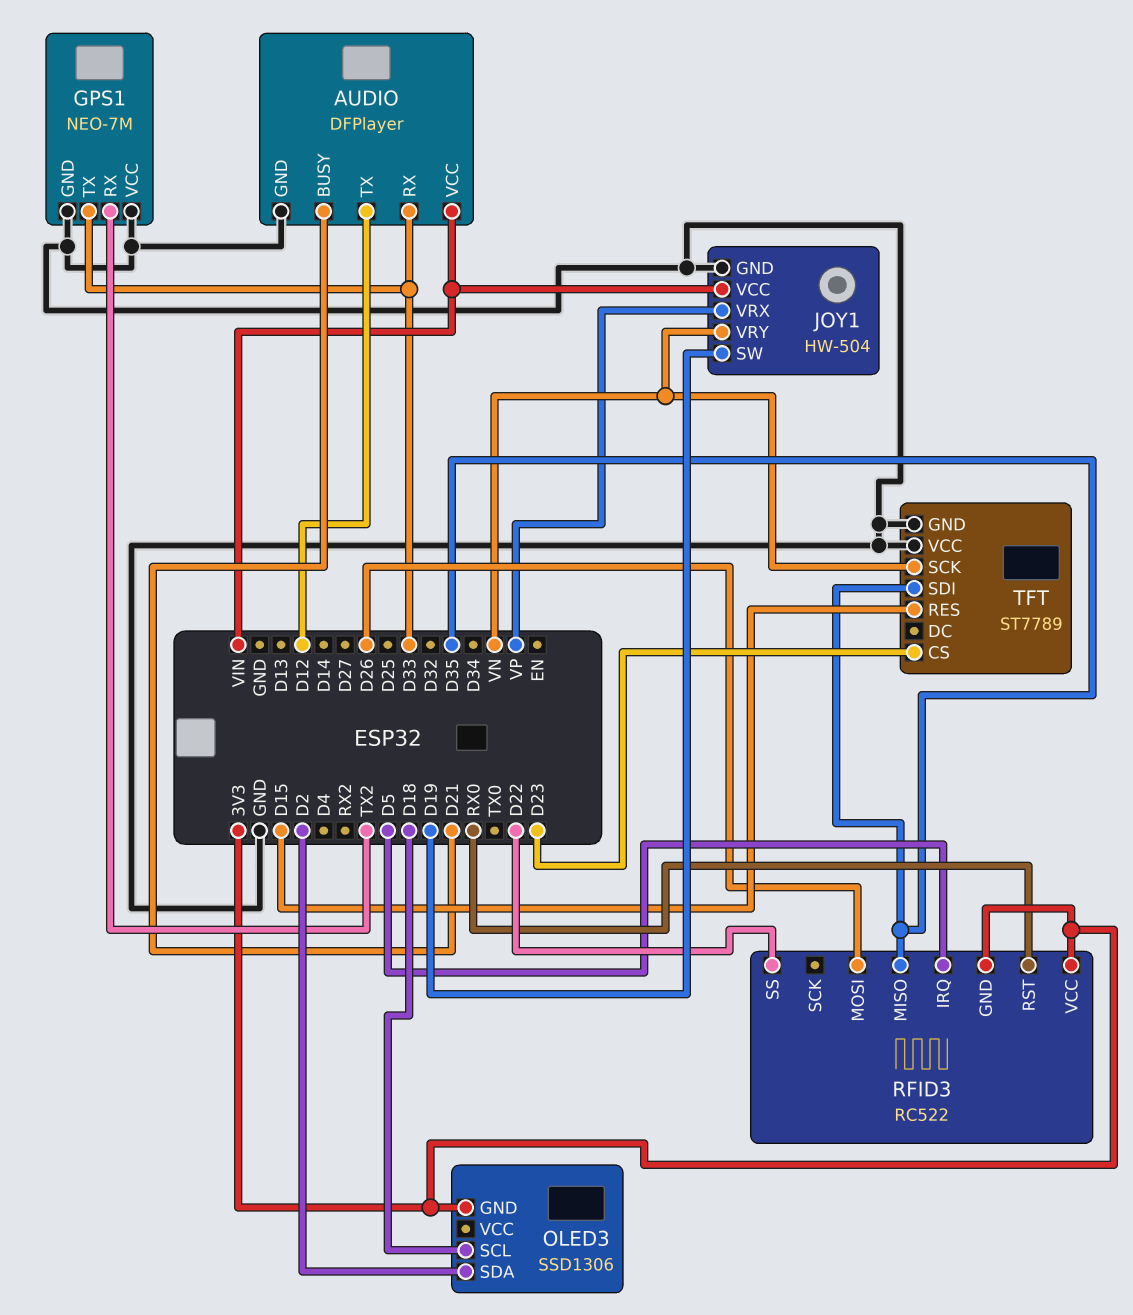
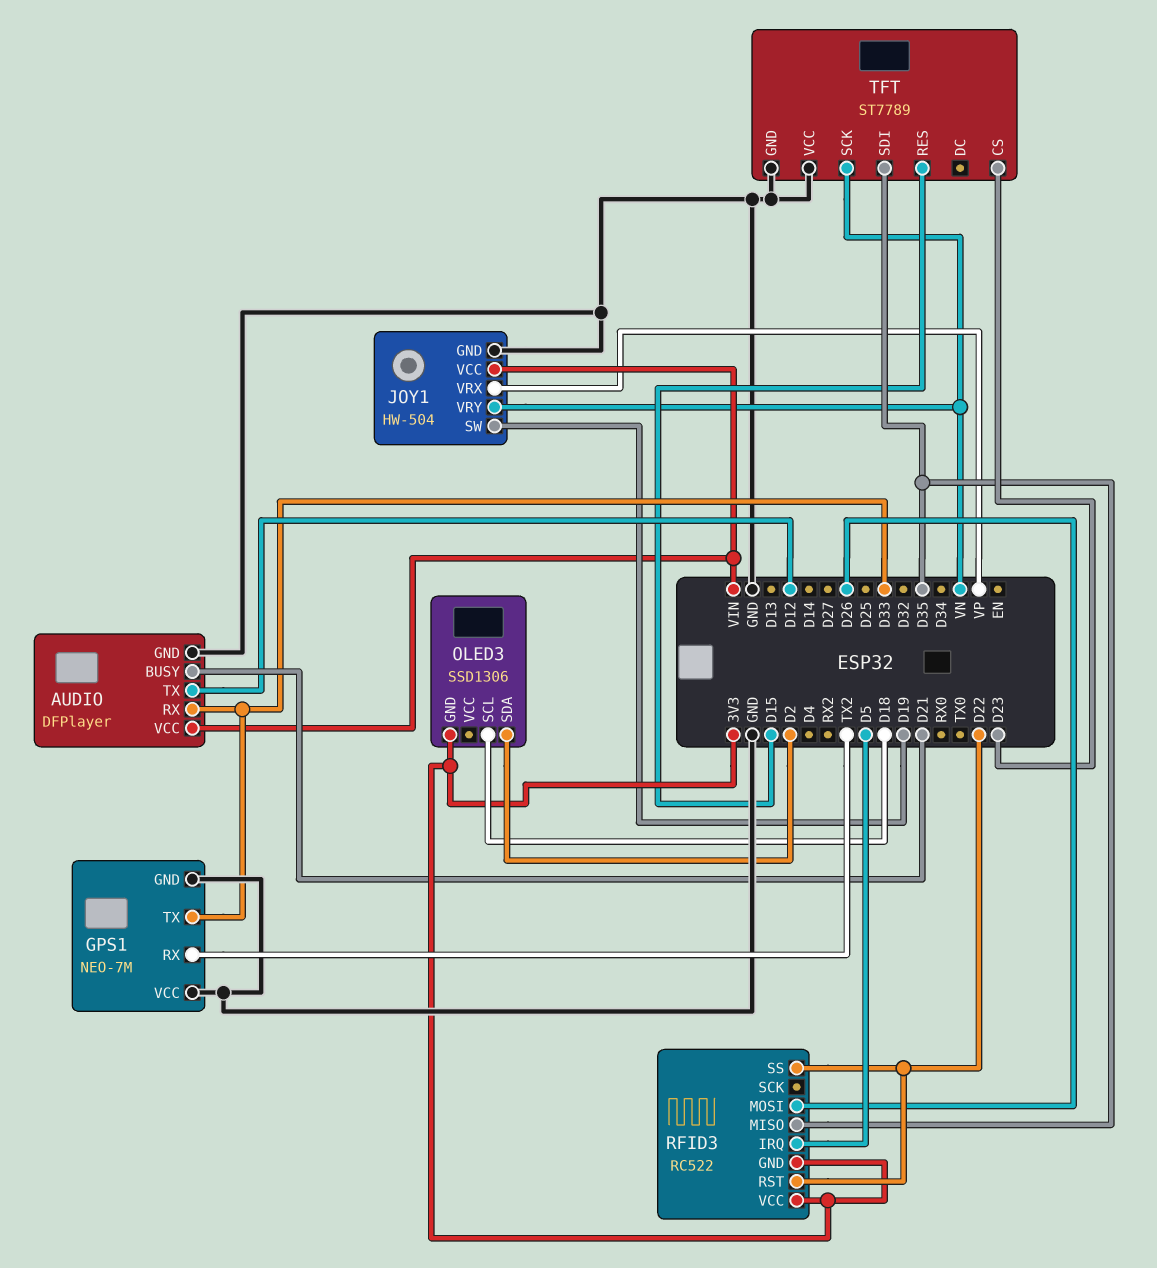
RFID3 pin RST: RX0 -> D22

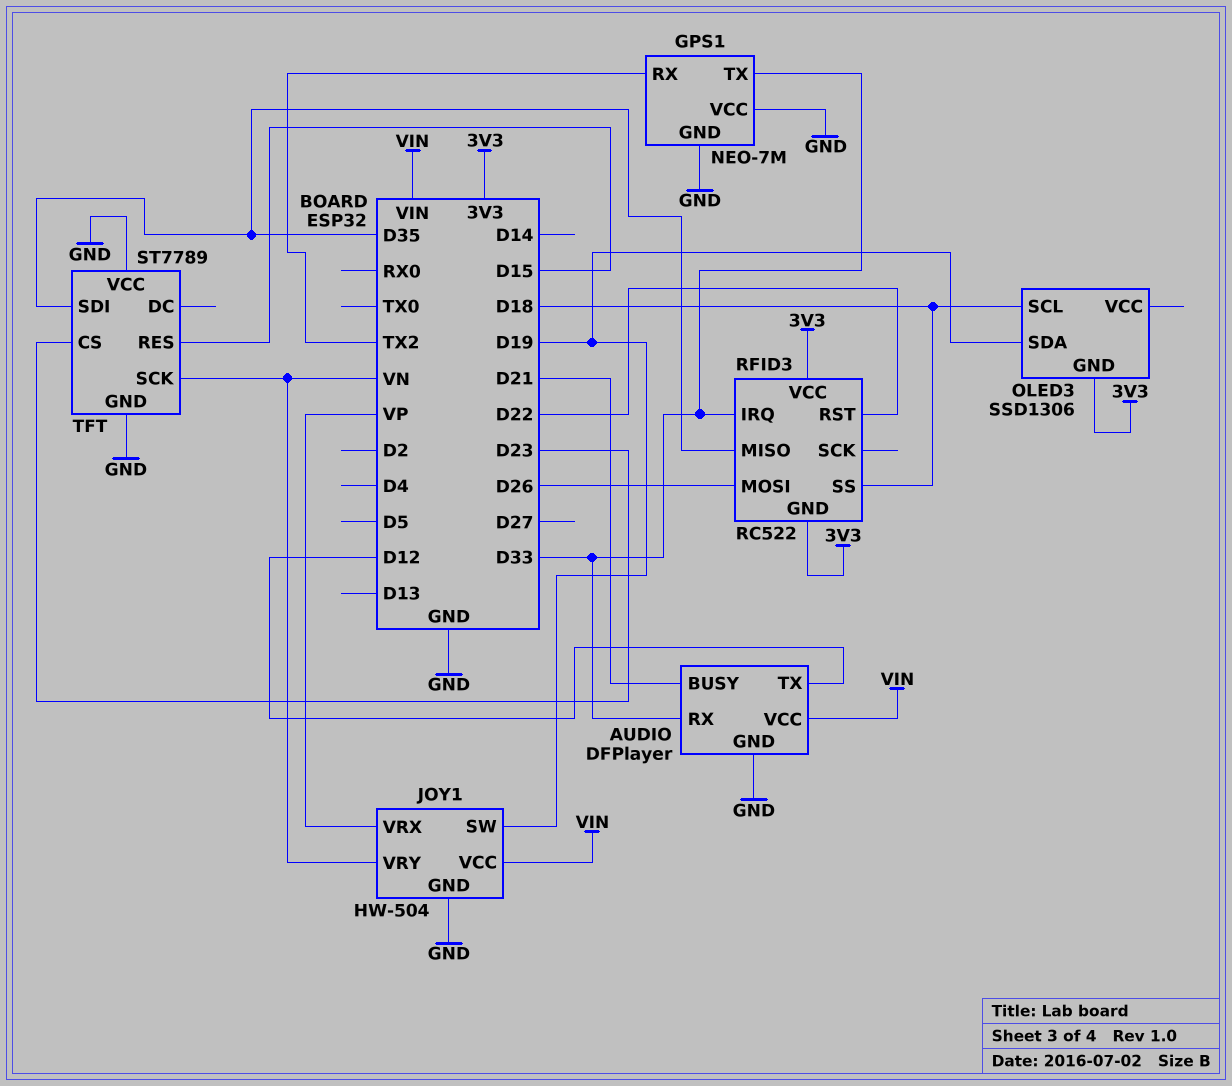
OLED3 pin SDA: D2 -> D19
RFID3 pin IRQ: D5 -> D33
RFID3 pin SS: D22 -> D18

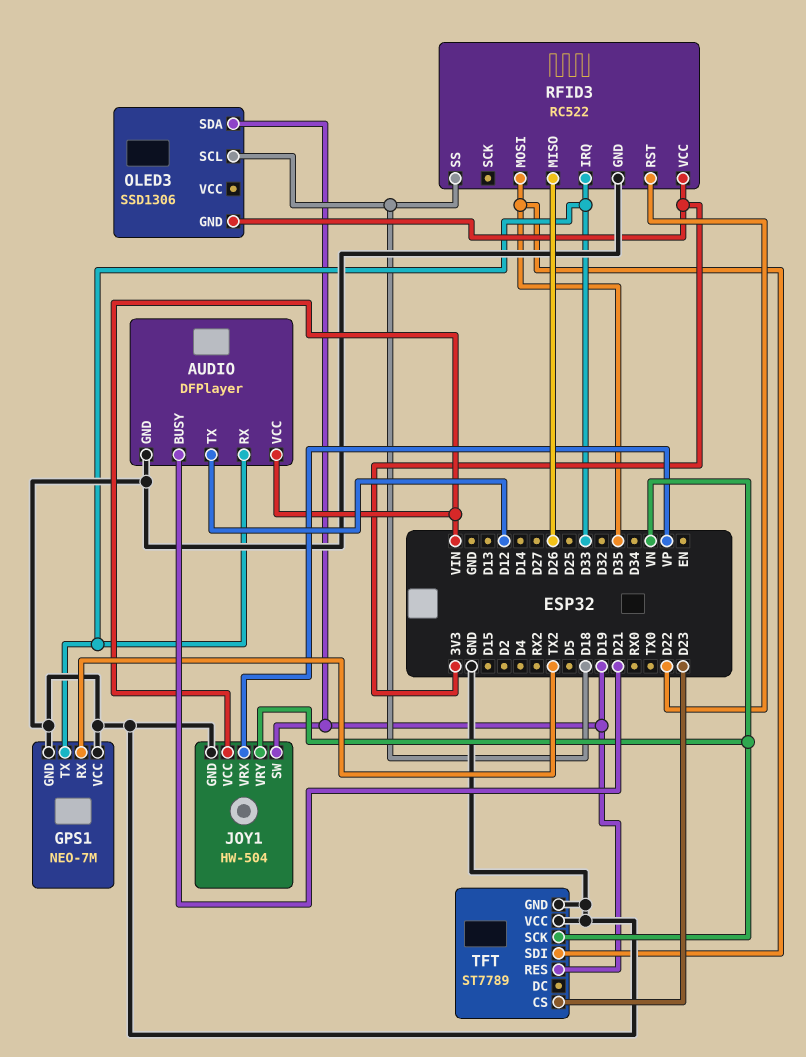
RFID3 pin GND: 3V3 -> GND
RFID3 pin MISO: D35 -> D26
RFID3 pin MOSI: D26 -> D35
TFT pin RES: D15 -> D19

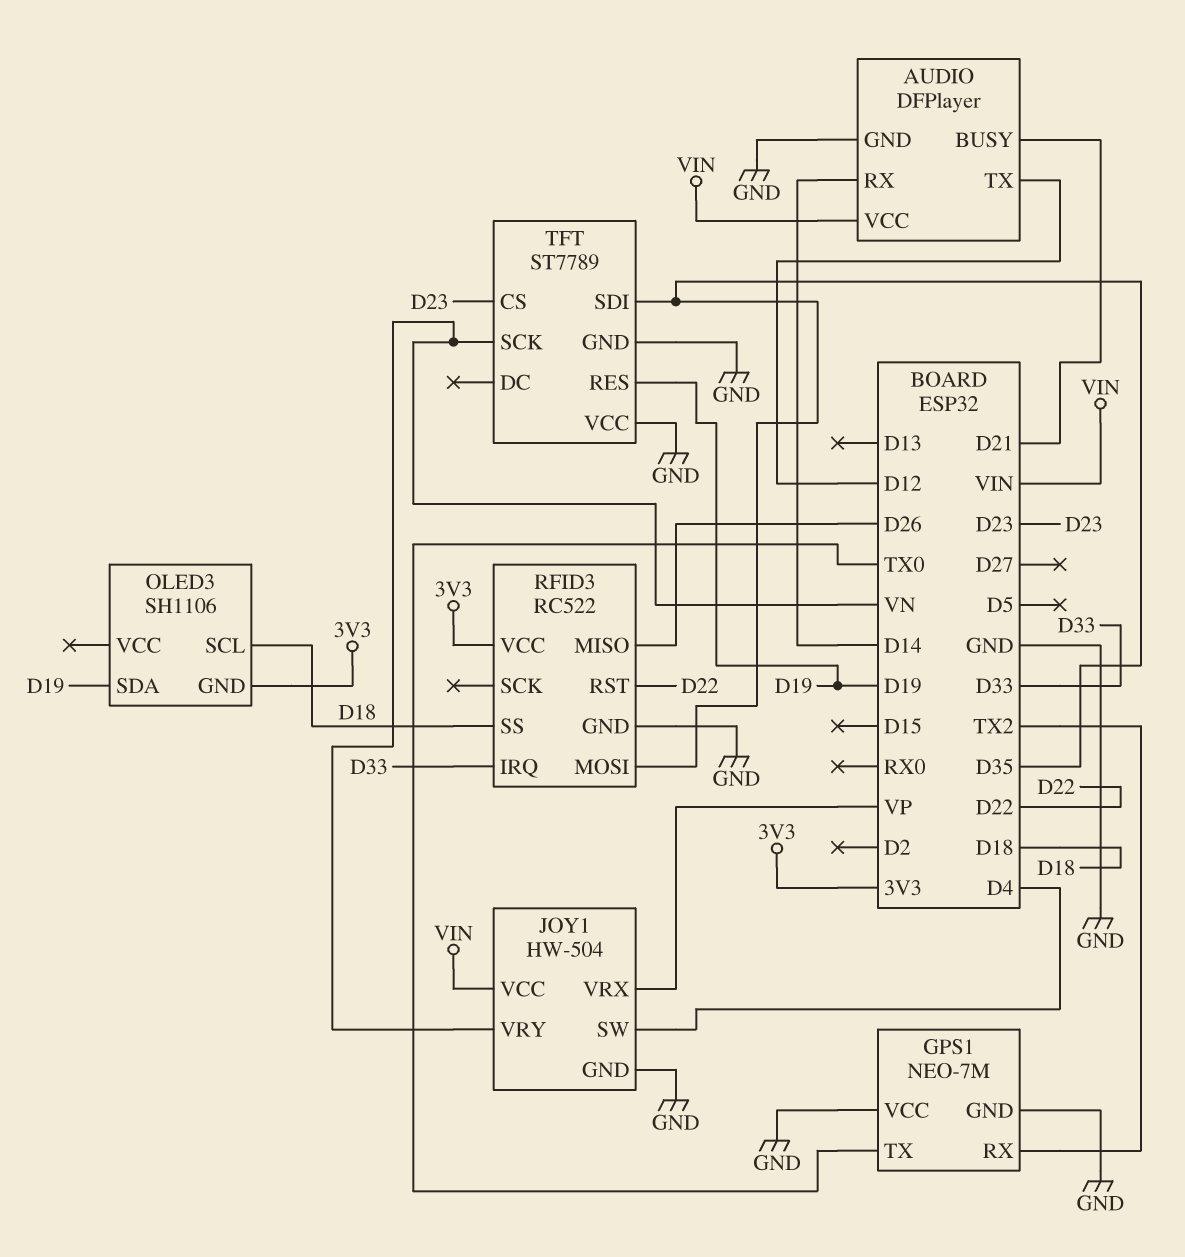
AUDIO pin RX: D33 -> D14
GPS1 pin TX: D33 -> TX0
JOY1 pin SW: D19 -> D4
OLED3: SSD1306 -> SH1106

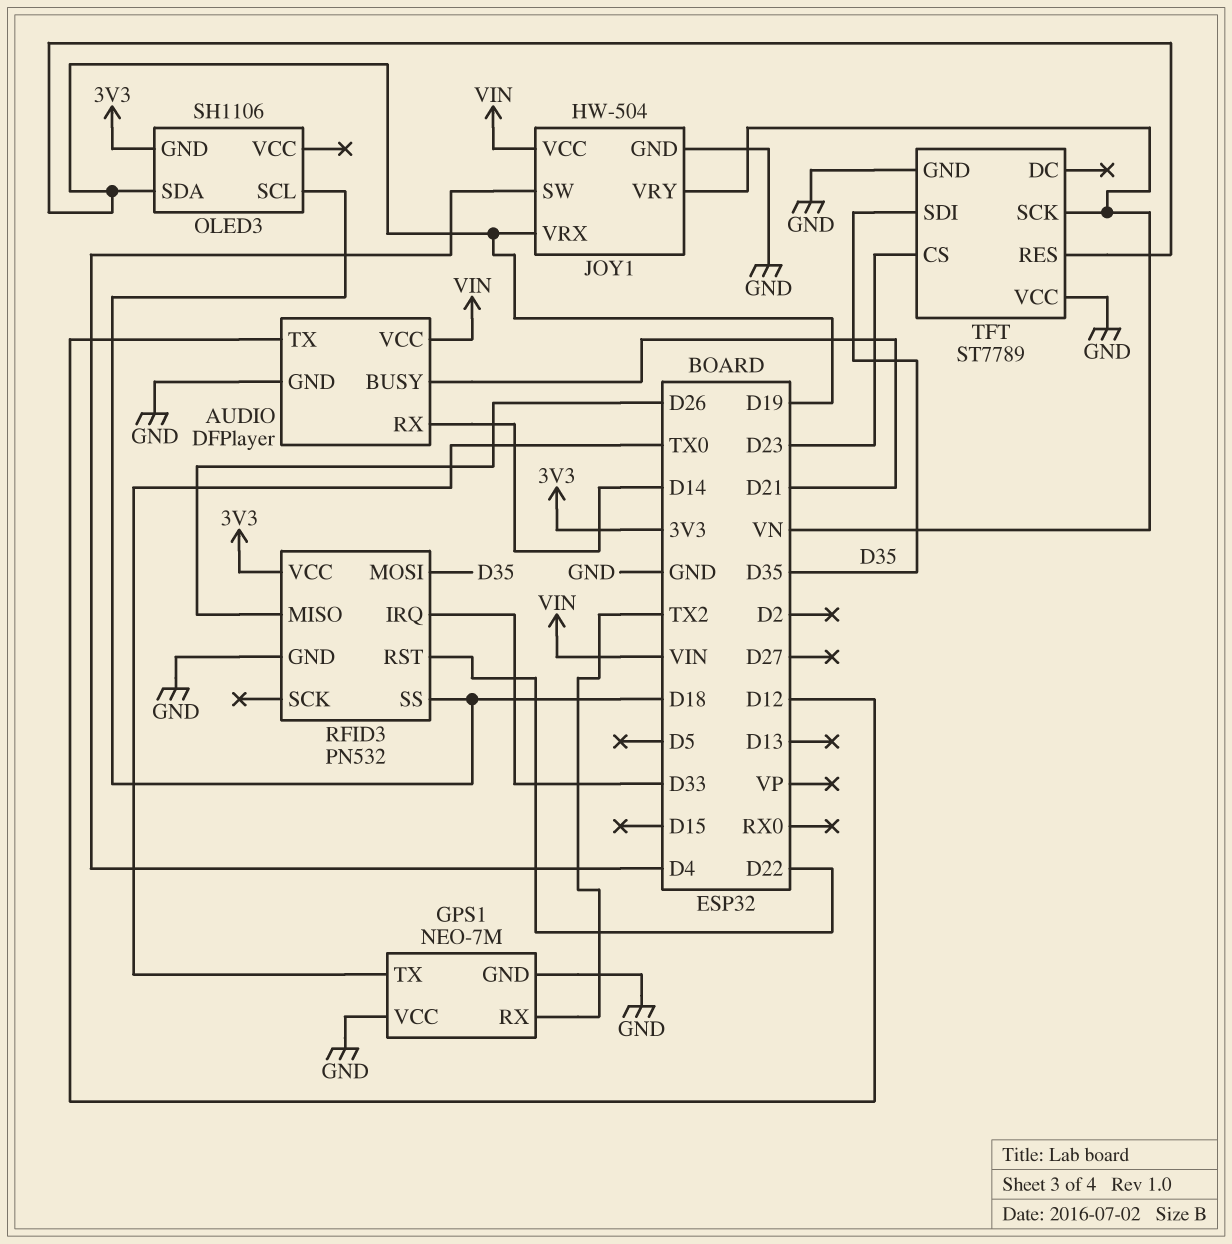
JOY1 pin VRX: VP -> D19
RFID3: RC522 -> PN532

